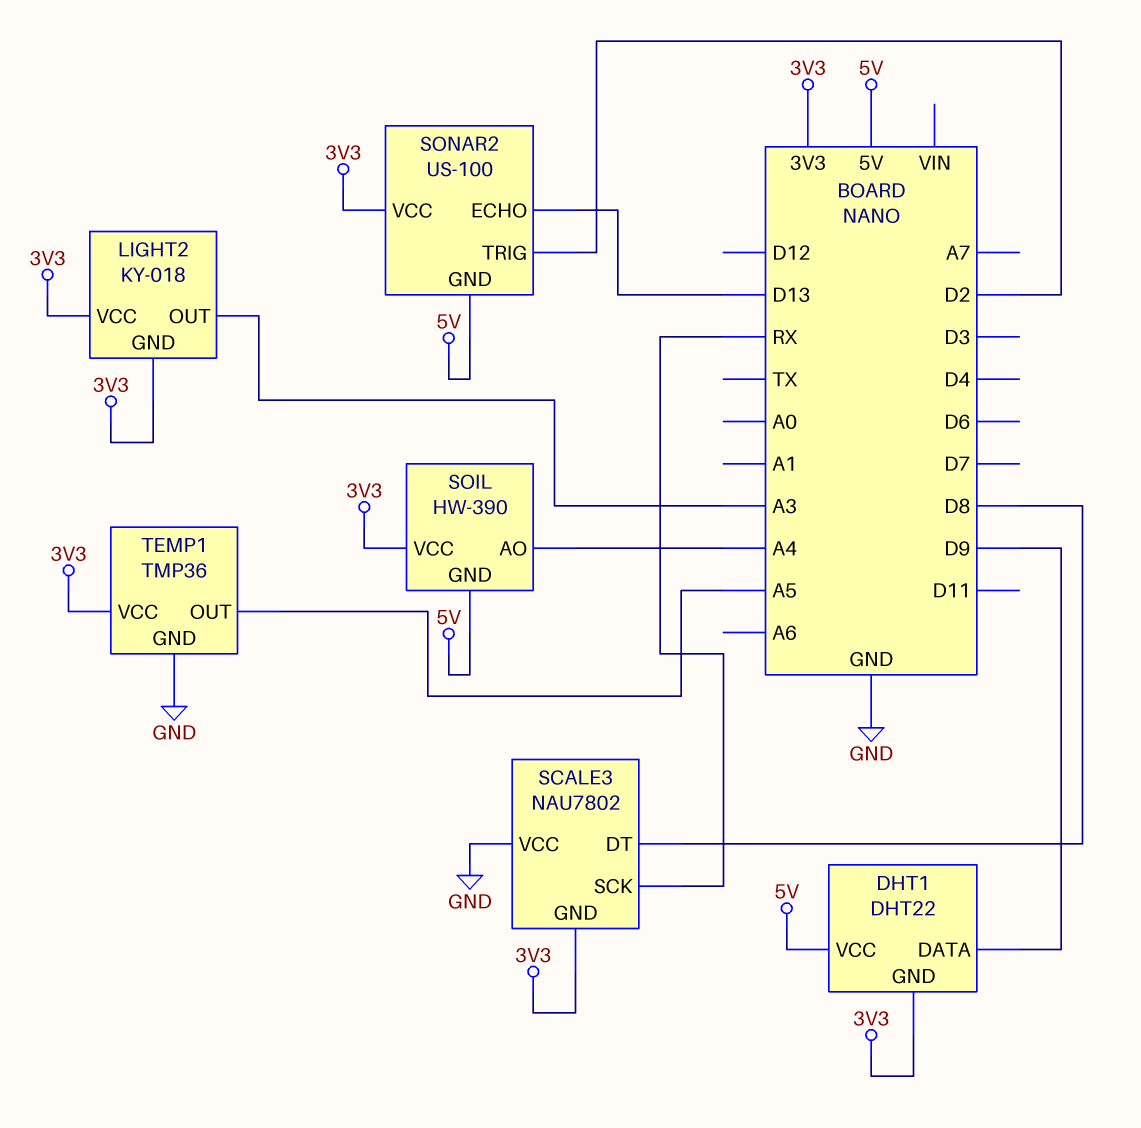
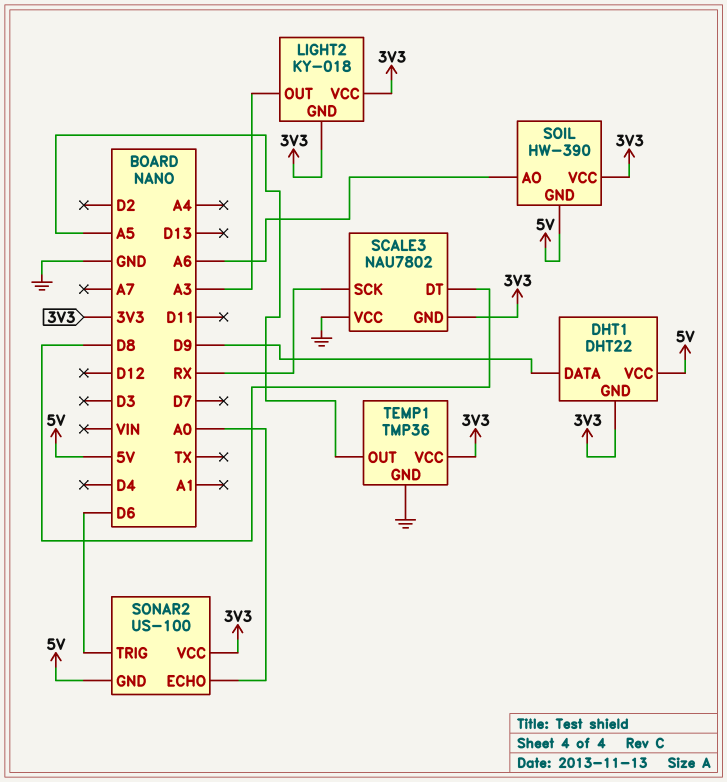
SOIL pin AO: A4 -> A6
SONAR2 pin ECHO: D13 -> A0
SONAR2 pin TRIG: D2 -> D6

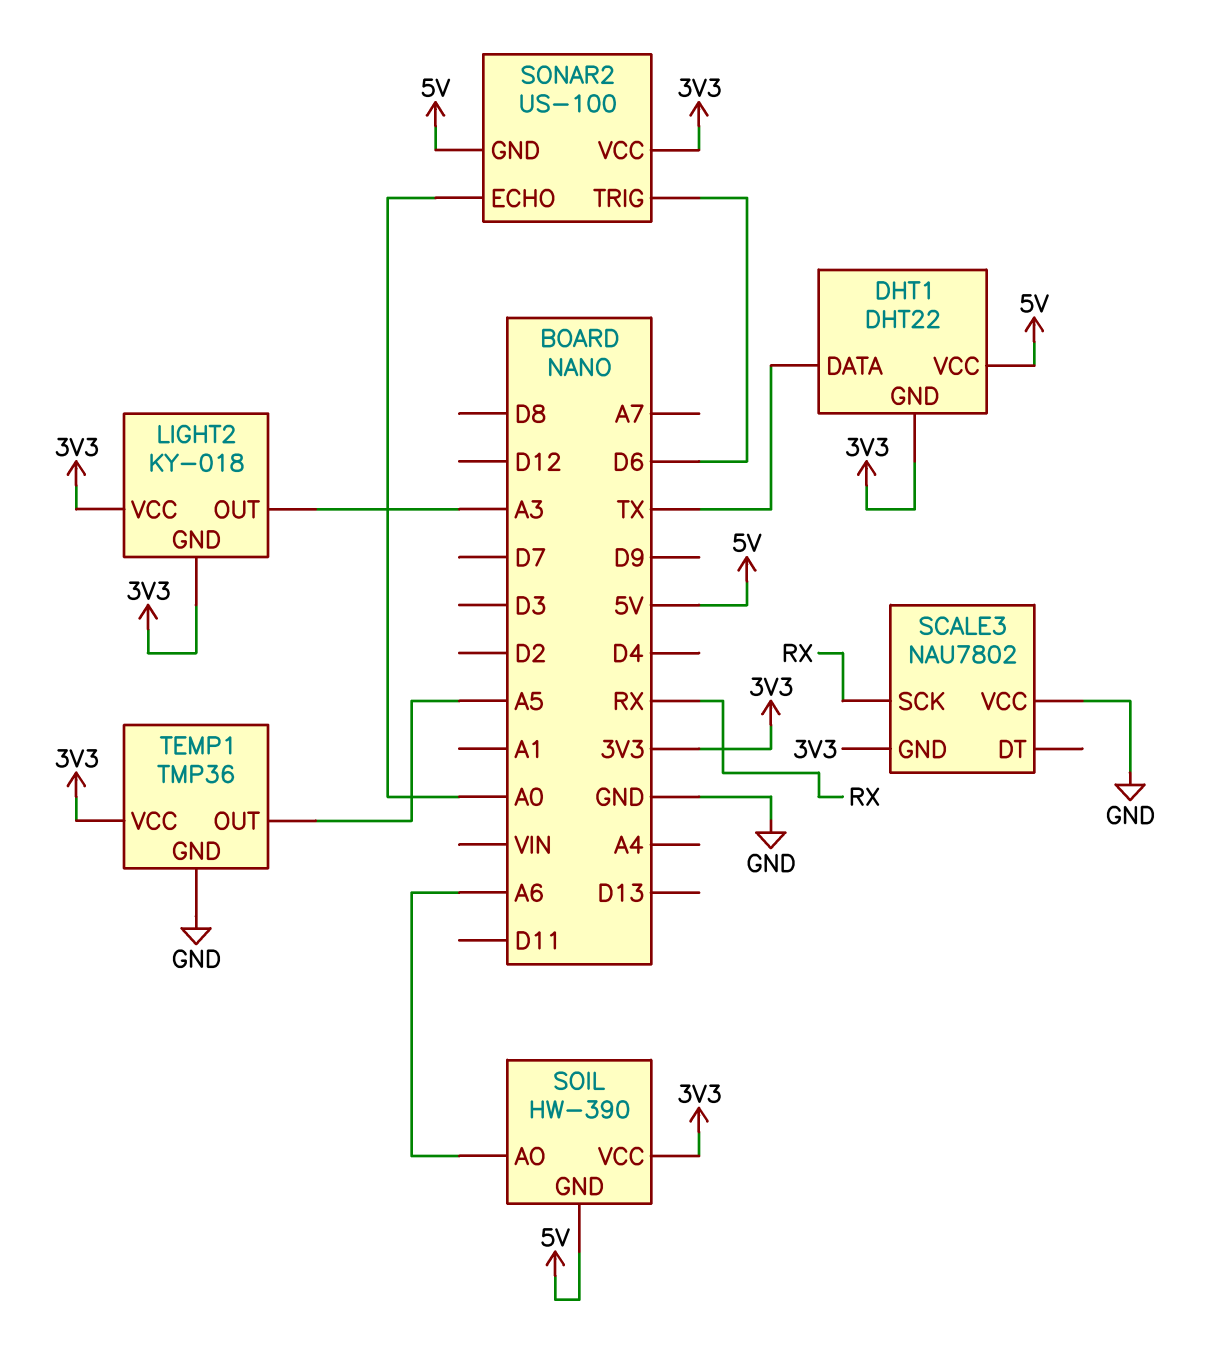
DHT1 pin DATA: D9 -> TX
SCALE3 pin DT: D8 -> none

